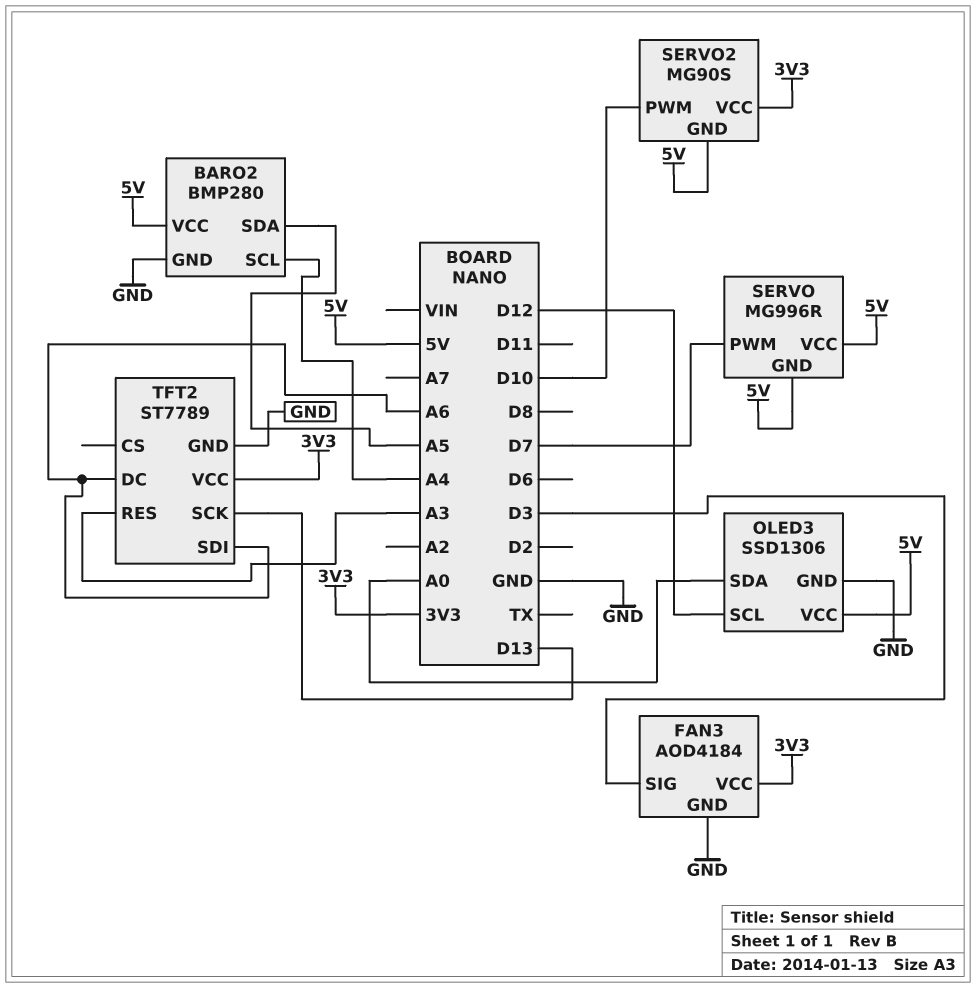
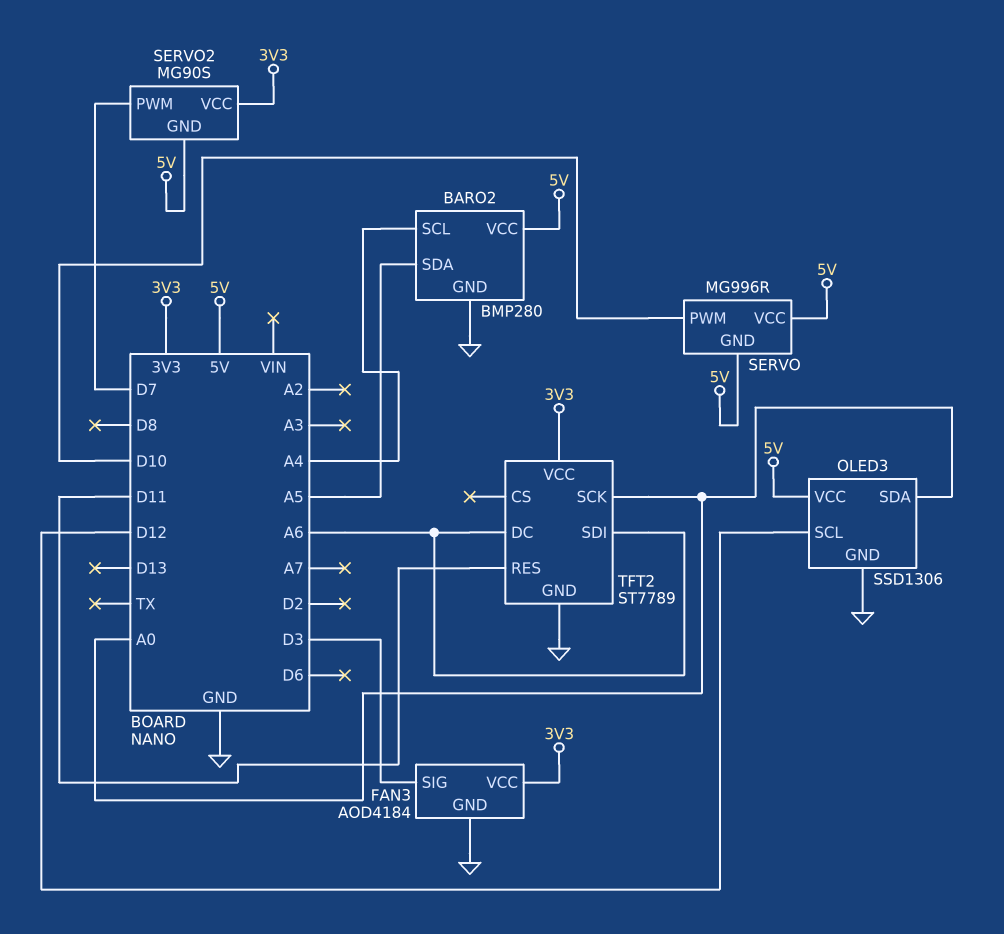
SERVO pin PWM: D7 -> D10
SERVO2 pin PWM: D10 -> D7
TFT2 pin RES: A3 -> D11
TFT2 pin SCK: D13 -> A0

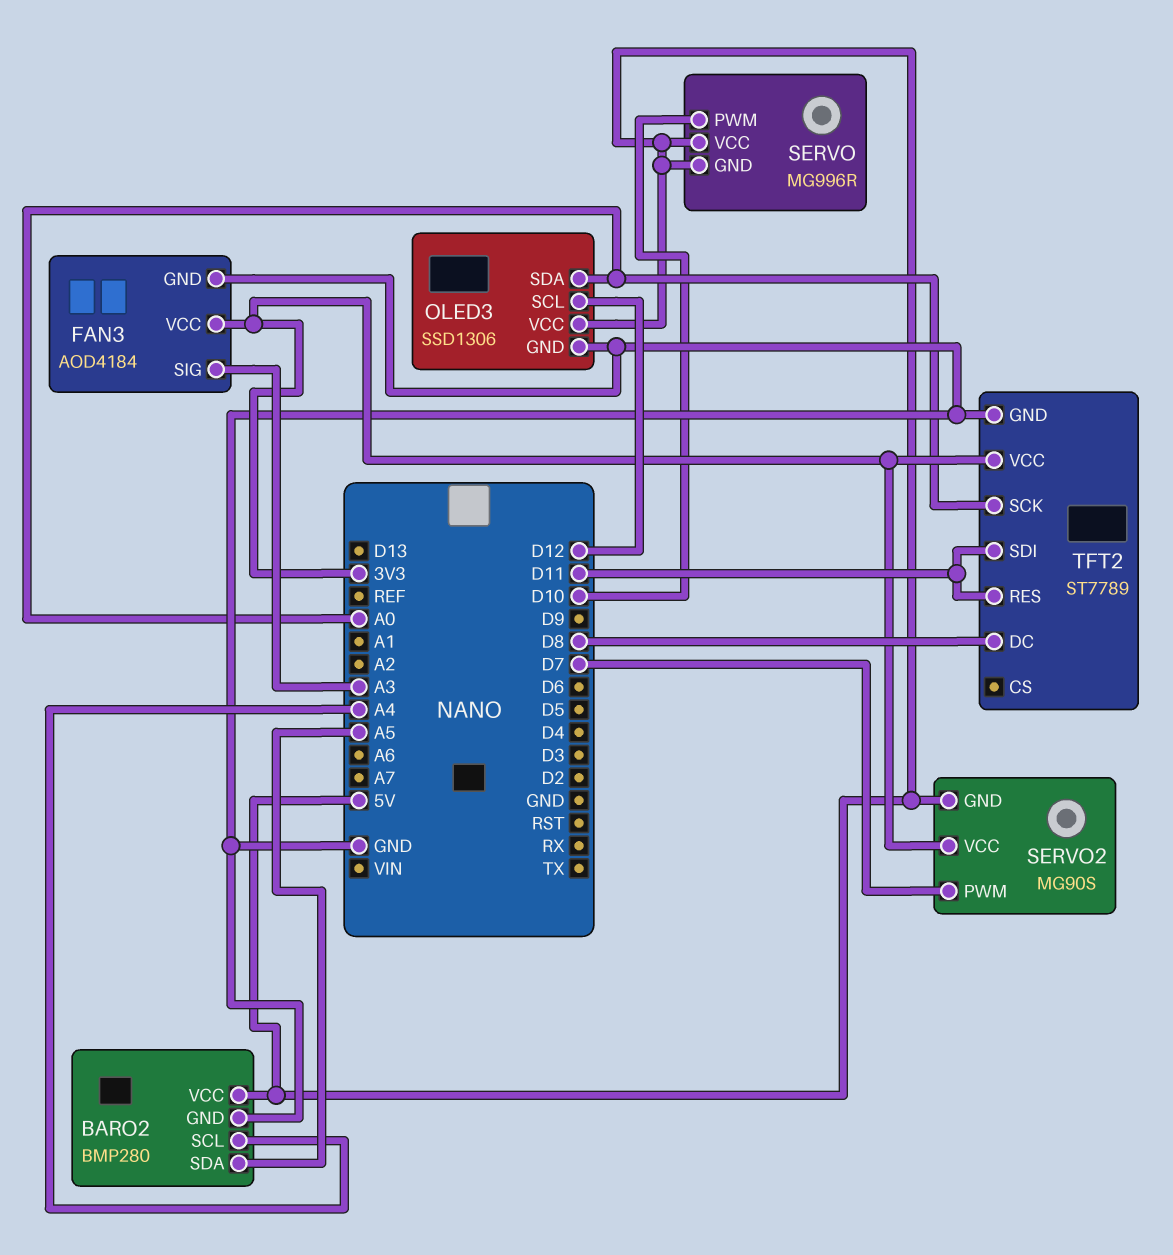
FAN3 pin SIG: D3 -> A3
TFT2 pin DC: A6 -> D8
TFT2 pin SDI: A6 -> D11

